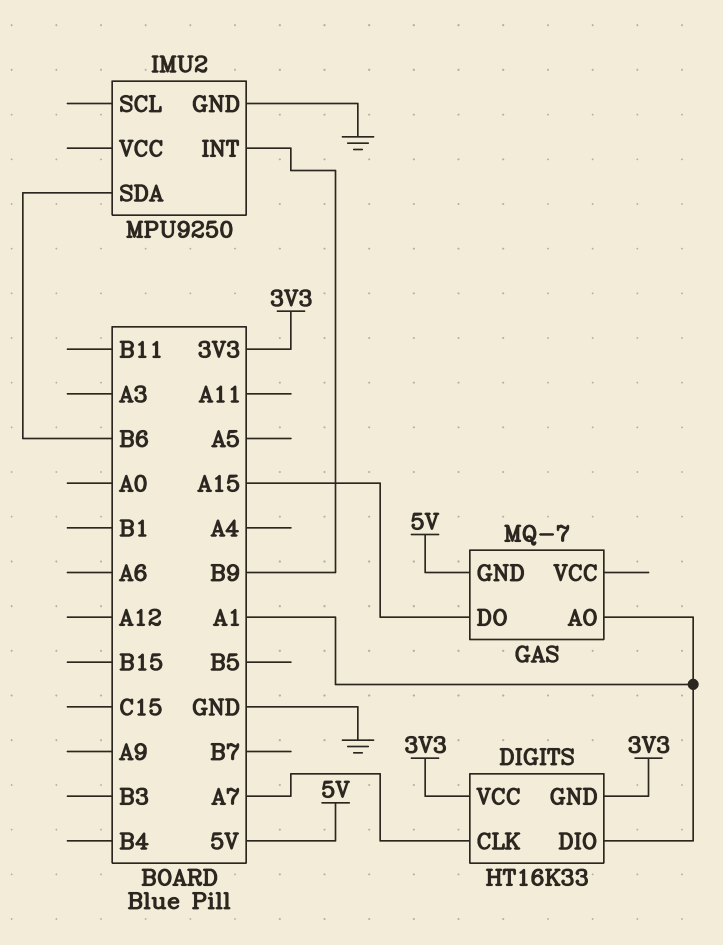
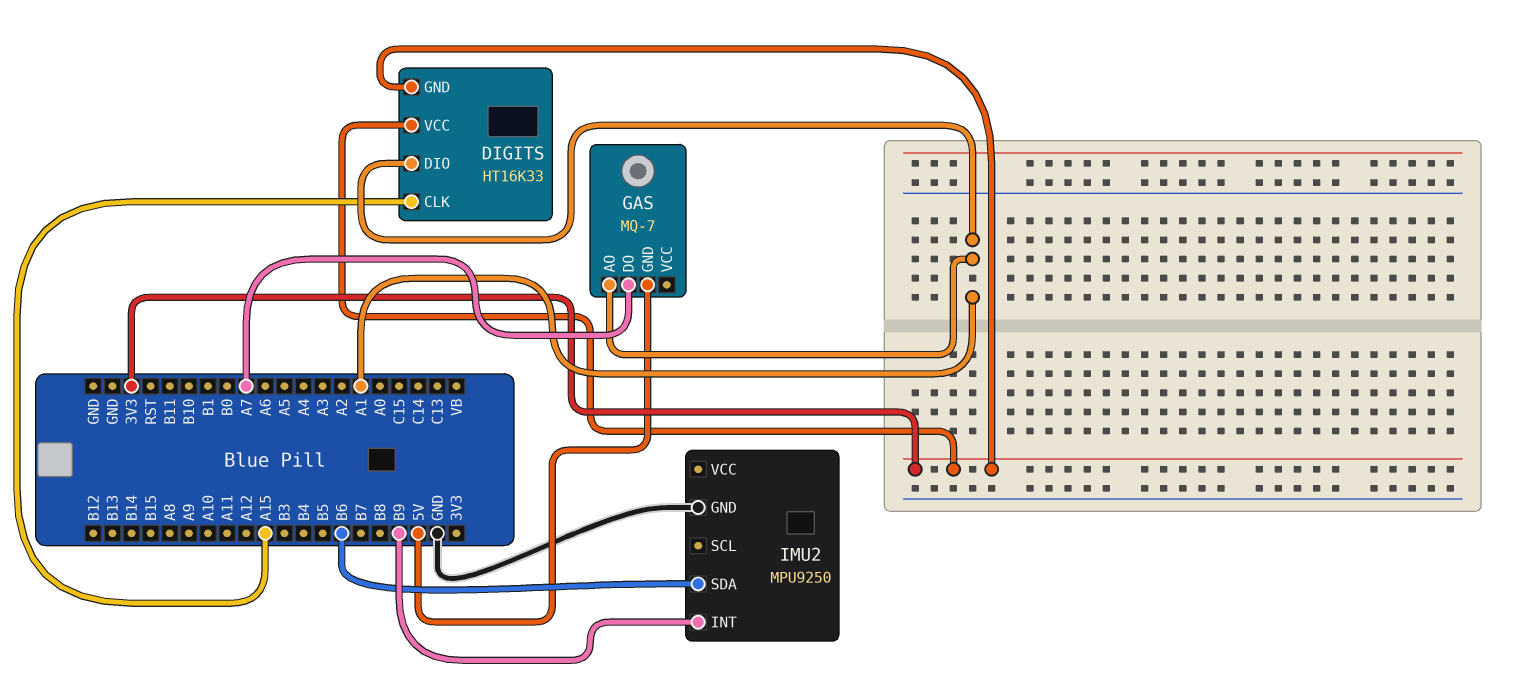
DIGITS pin CLK: A7 -> A15
GAS pin DO: A15 -> A7

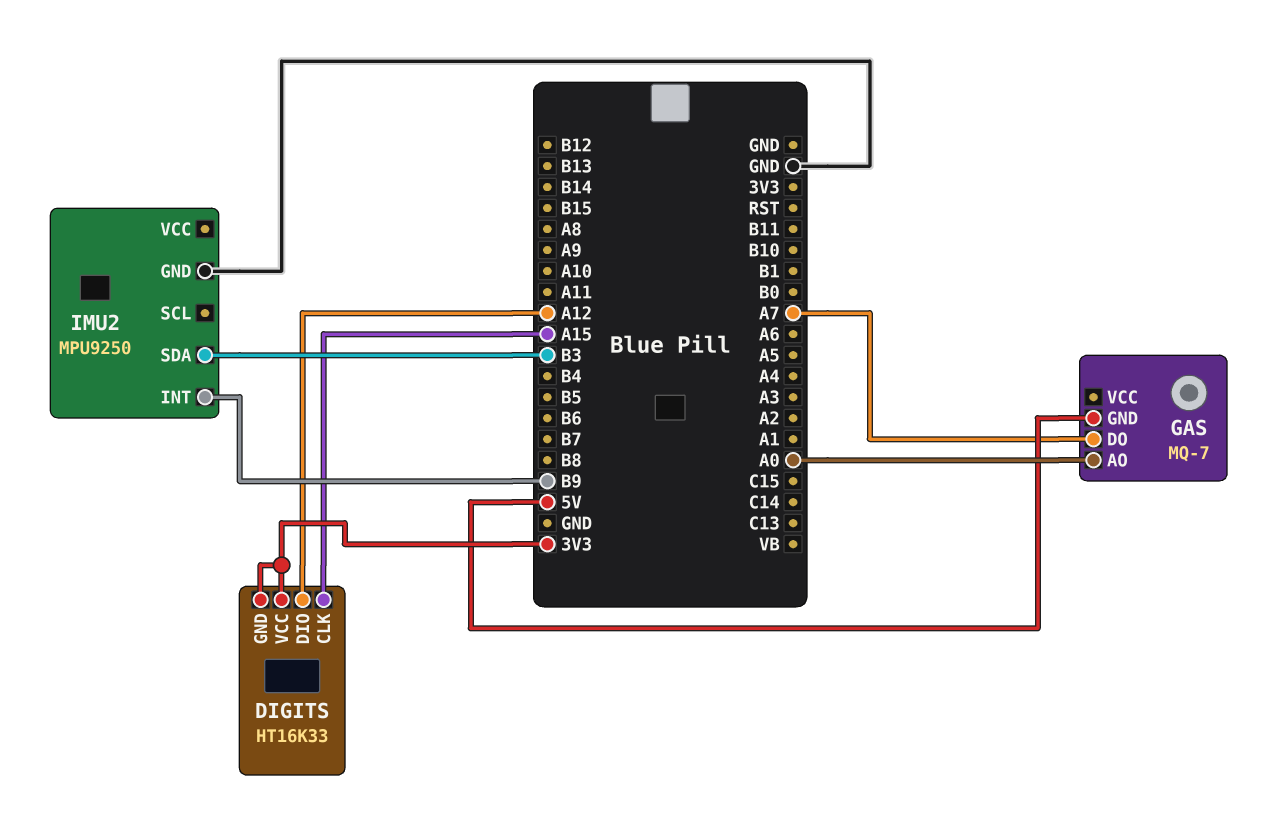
DIGITS pin DIO: A1 -> A12
GAS pin AO: A1 -> A0
IMU2 pin SDA: B6 -> B3

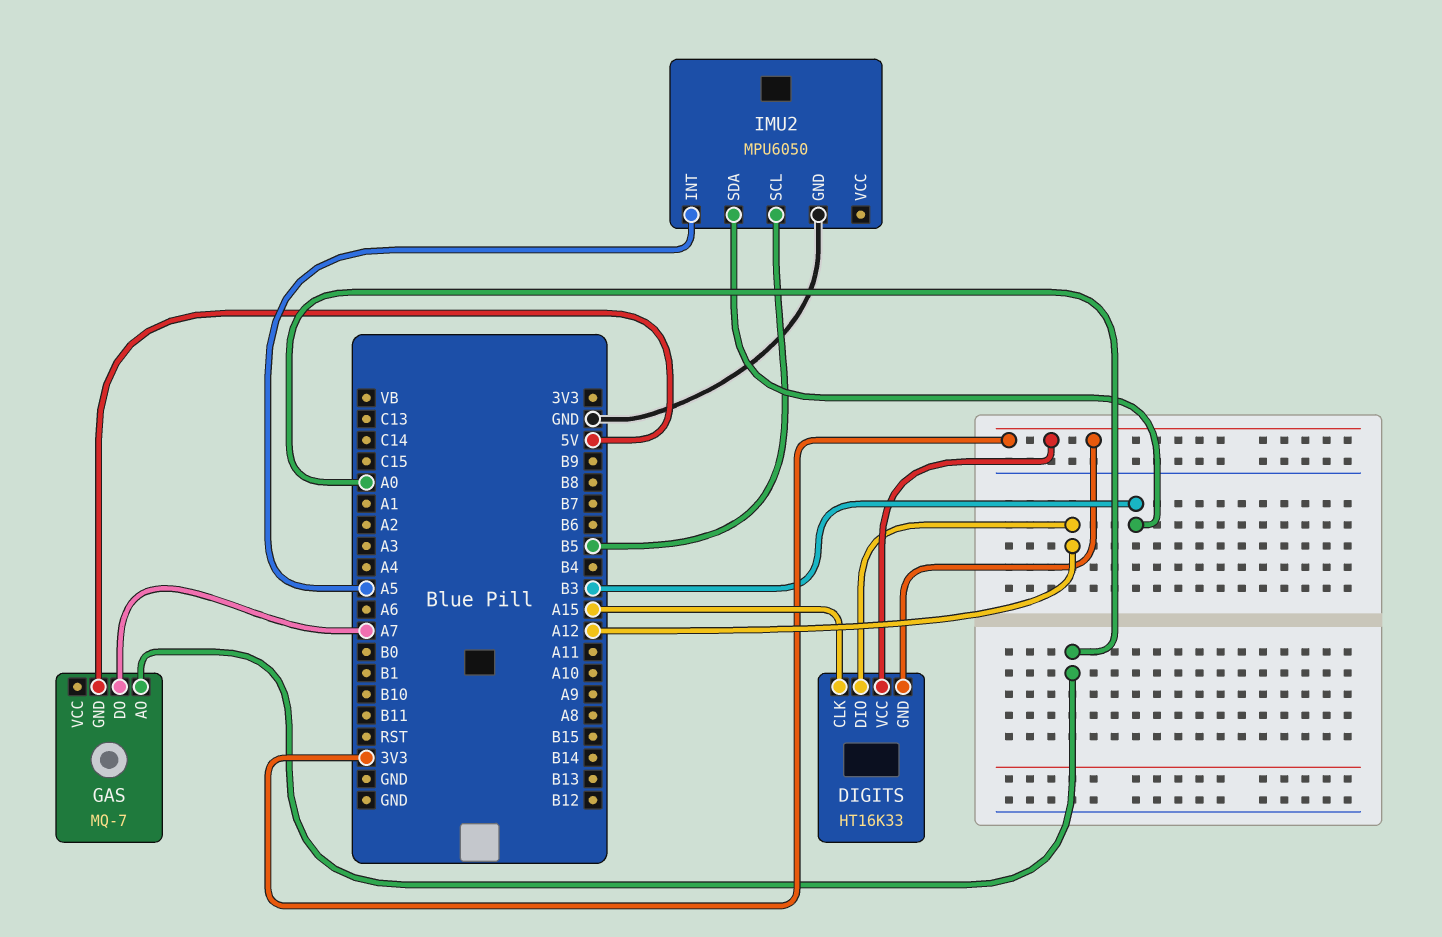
IMU2: MPU9250 -> MPU6050
IMU2 pin INT: B9 -> A5
IMU2 pin SCL: none -> B5

